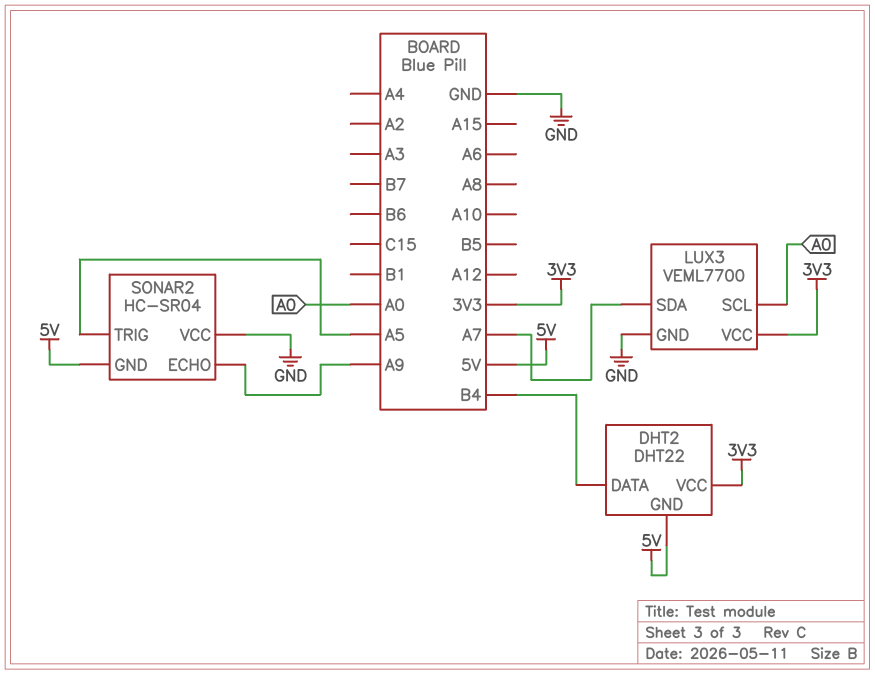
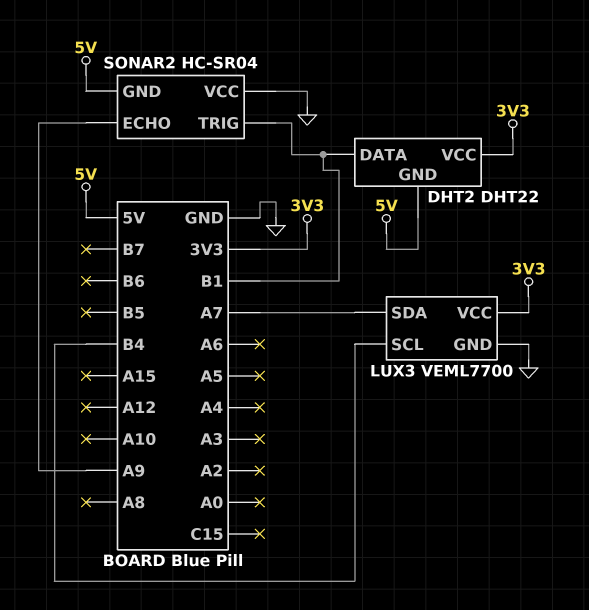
DHT2 pin DATA: B4 -> B1
LUX3 pin SCL: A0 -> B4
SONAR2 pin TRIG: A5 -> B1

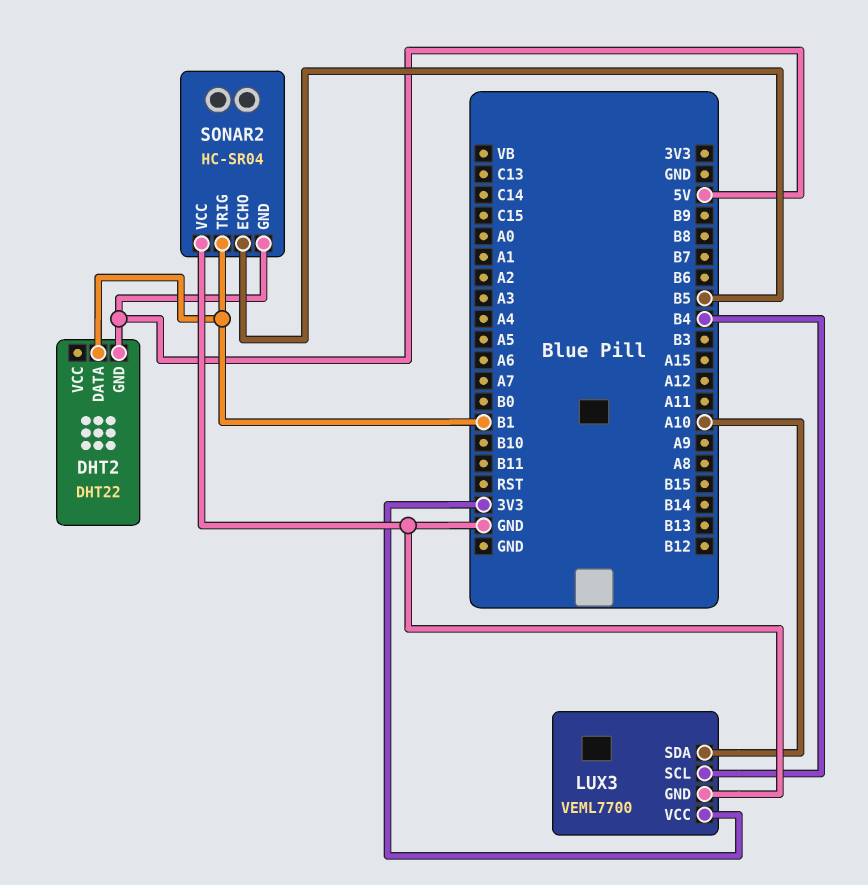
DHT2 pin VCC: 3V3 -> none
LUX3 pin SDA: A7 -> A10
SONAR2 pin ECHO: A9 -> B5

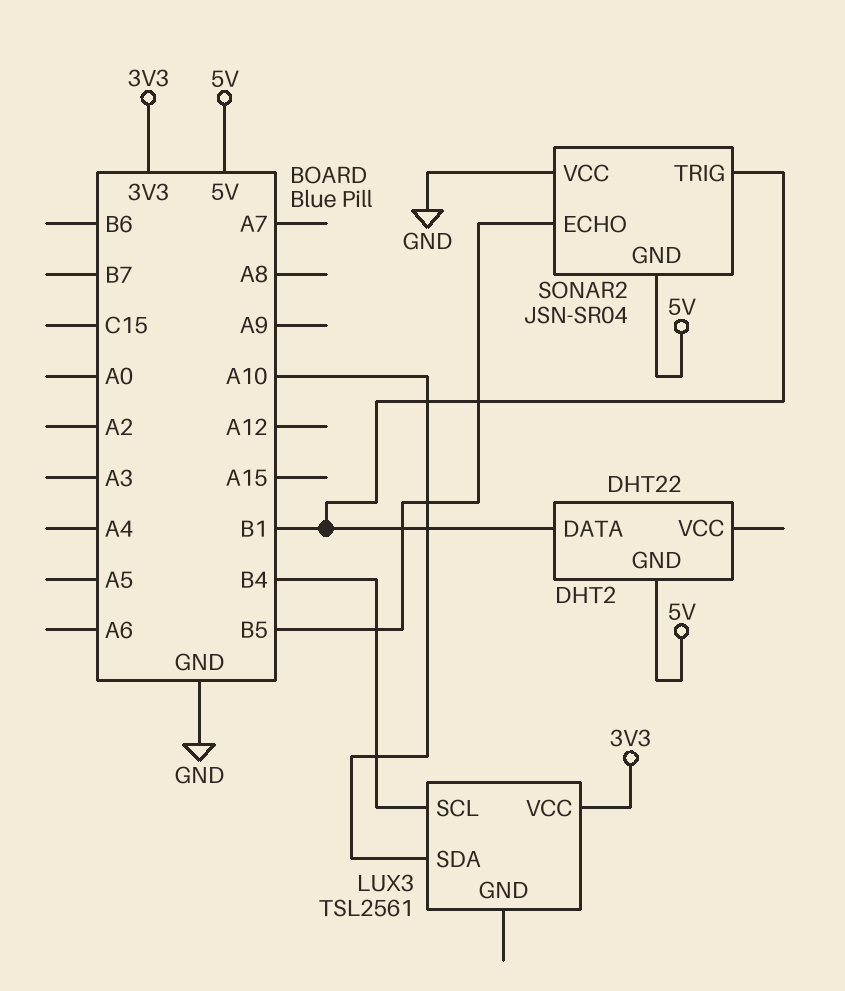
LUX3: VEML7700 -> TSL2561
LUX3 pin GND: GND -> none
SONAR2: HC-SR04 -> JSN-SR04

